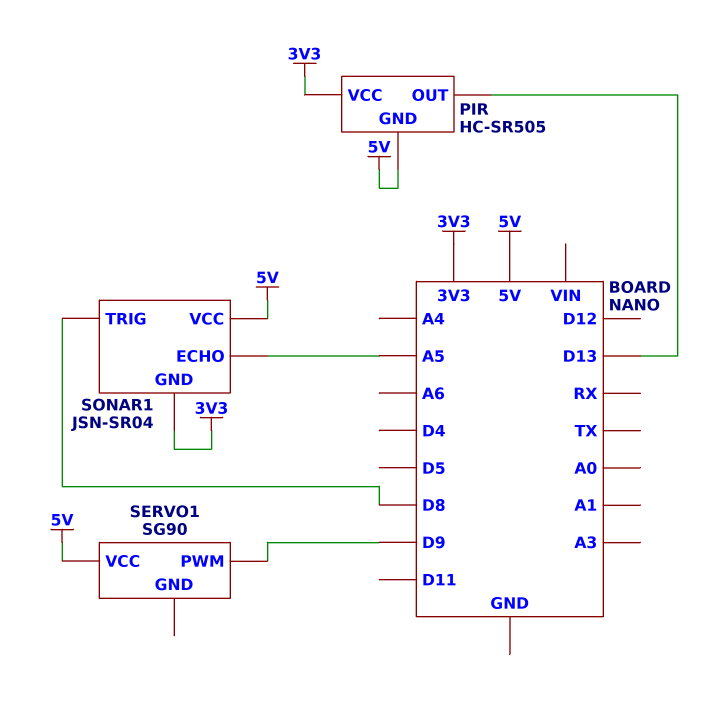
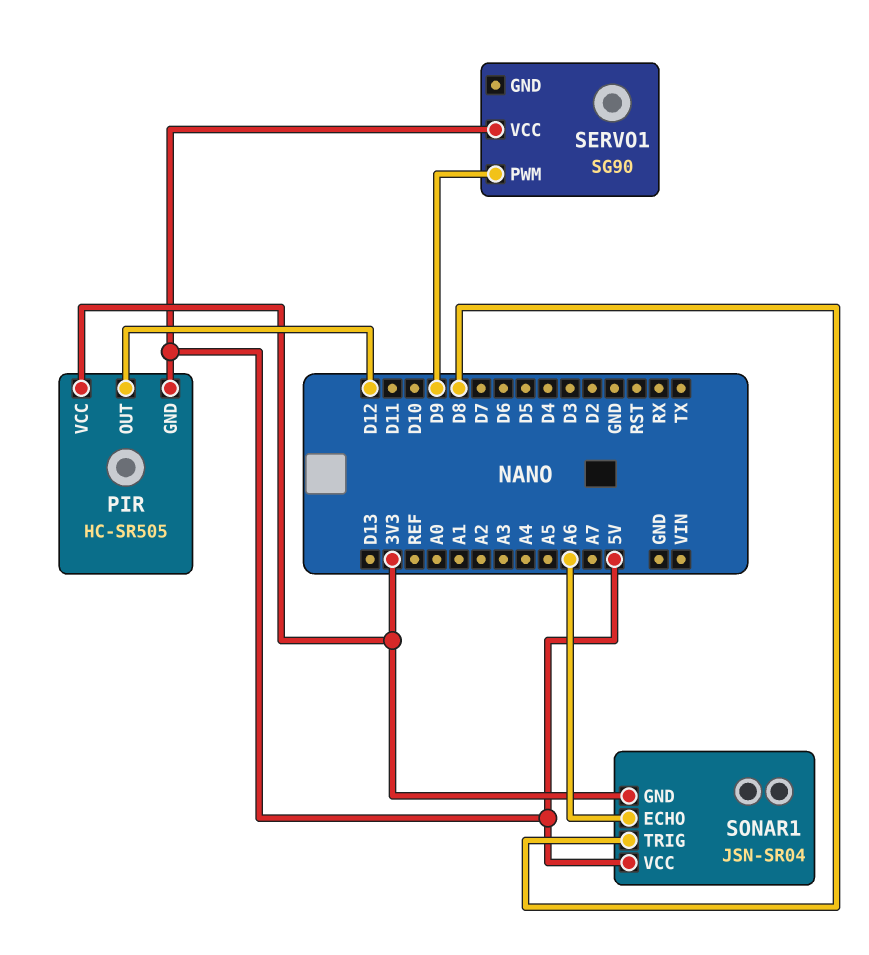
PIR pin OUT: D13 -> D12
SONAR1 pin ECHO: A5 -> A6

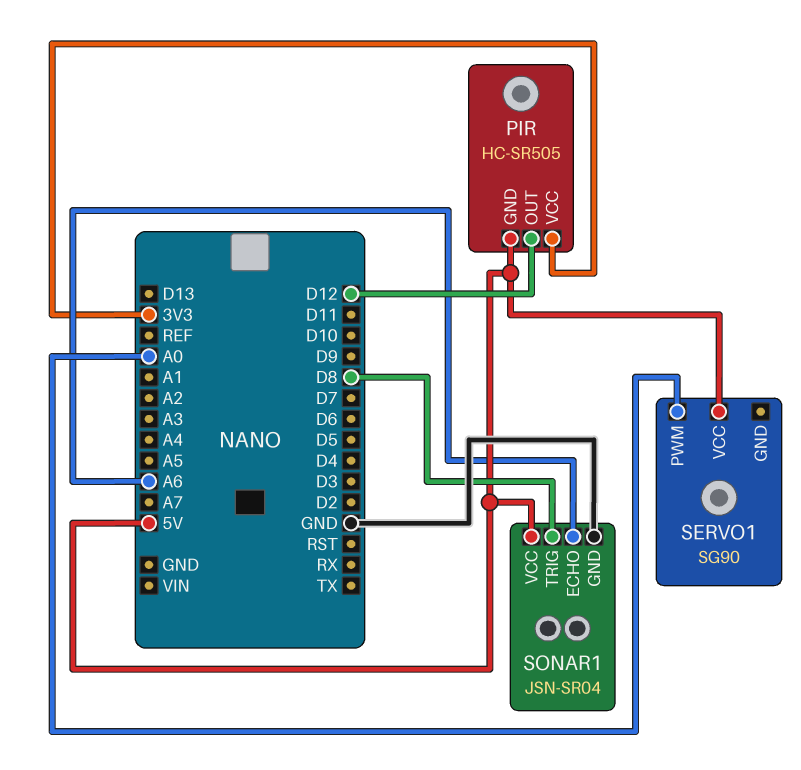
SERVO1 pin PWM: D9 -> A0
SONAR1 pin GND: 3V3 -> GND

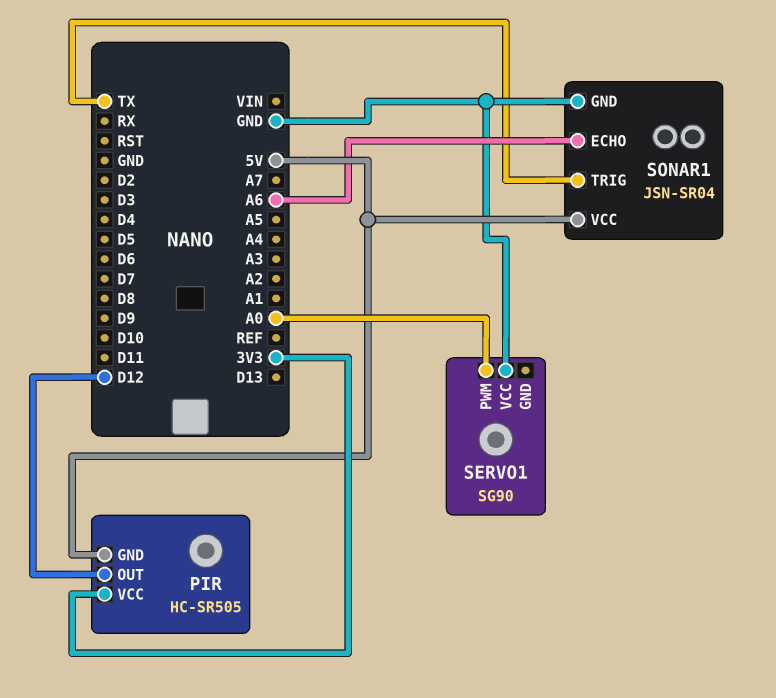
SERVO1 pin VCC: 5V -> GND
SONAR1 pin TRIG: D8 -> TX

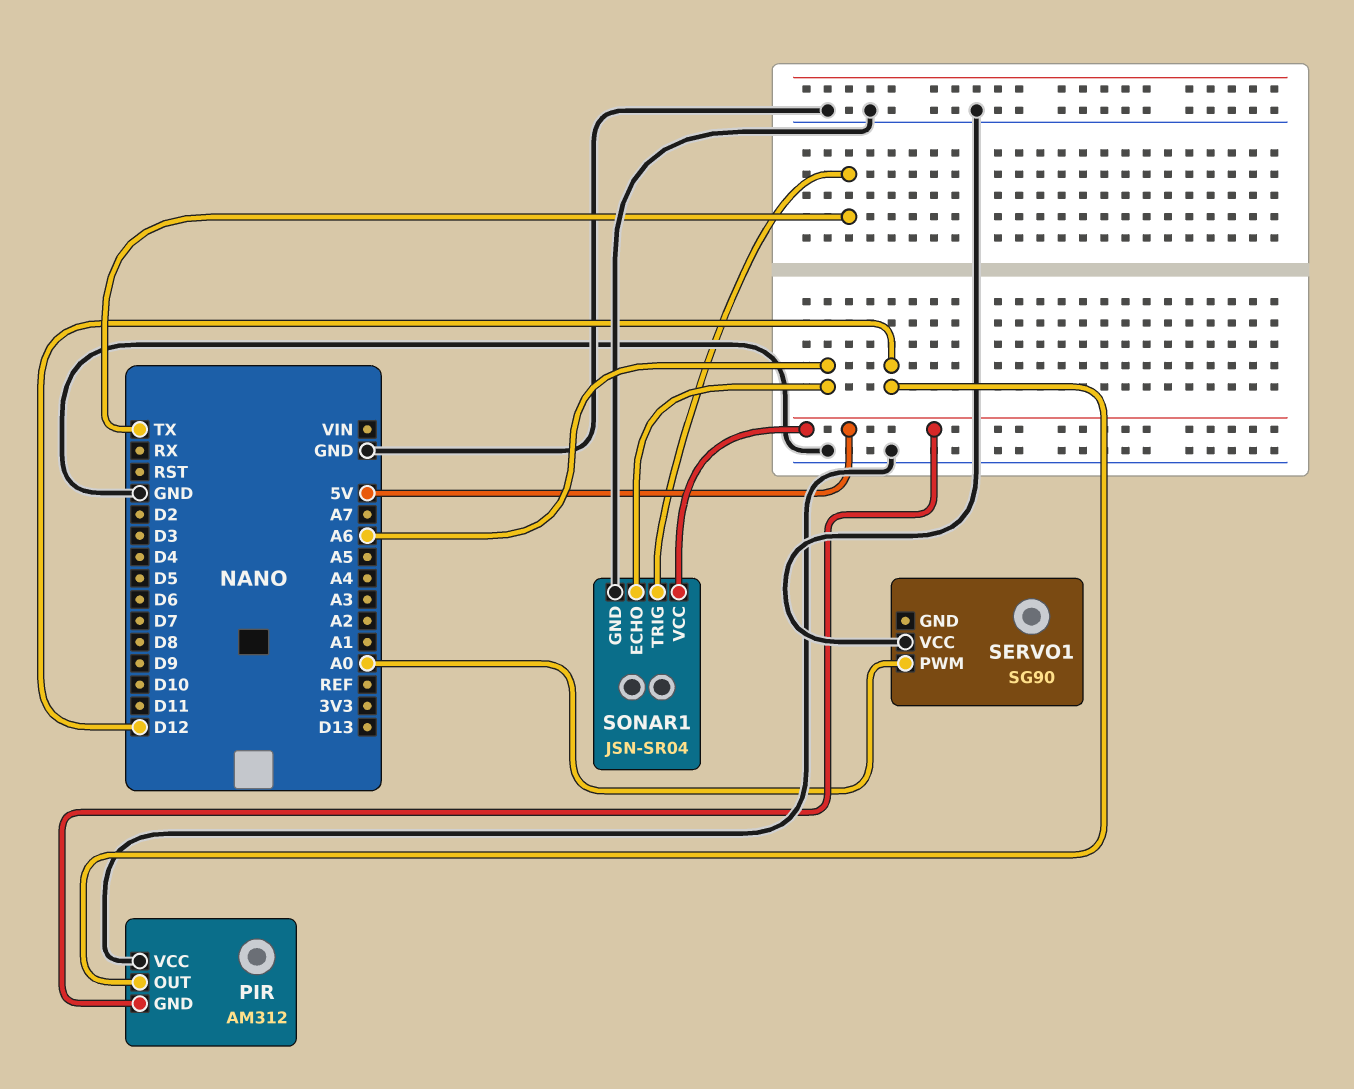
PIR: HC-SR505 -> AM312
PIR pin VCC: 3V3 -> GND

